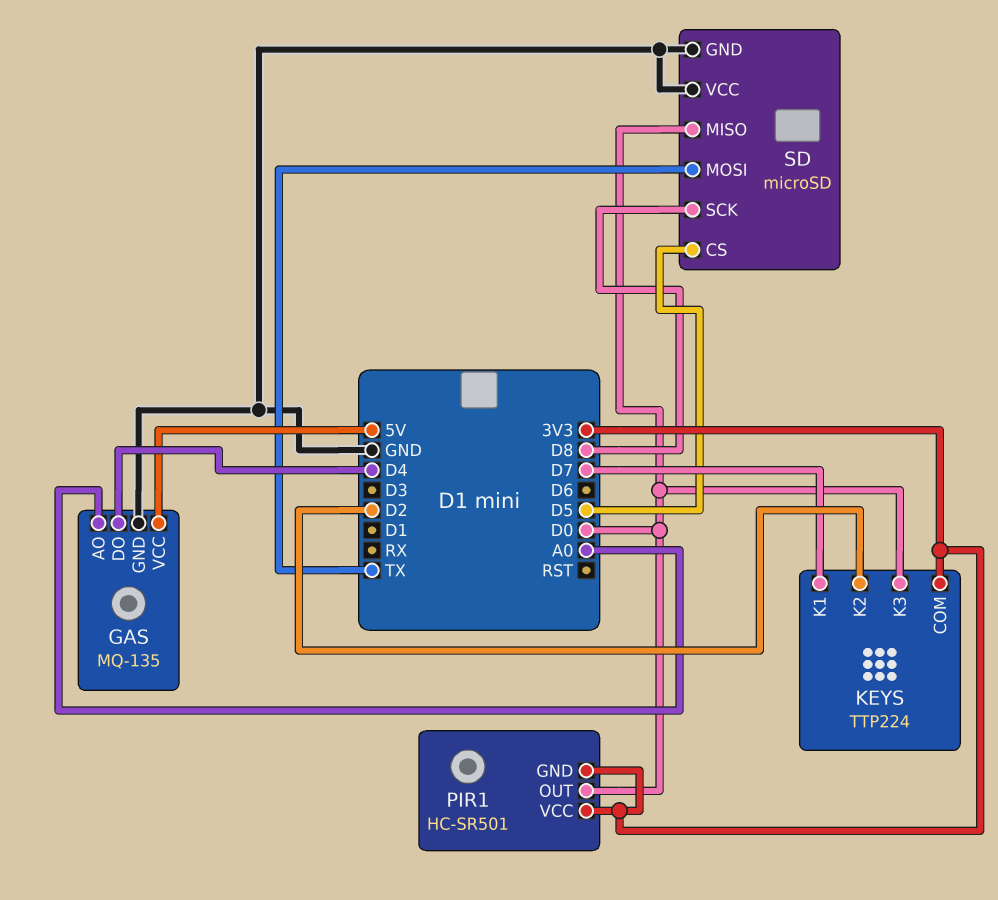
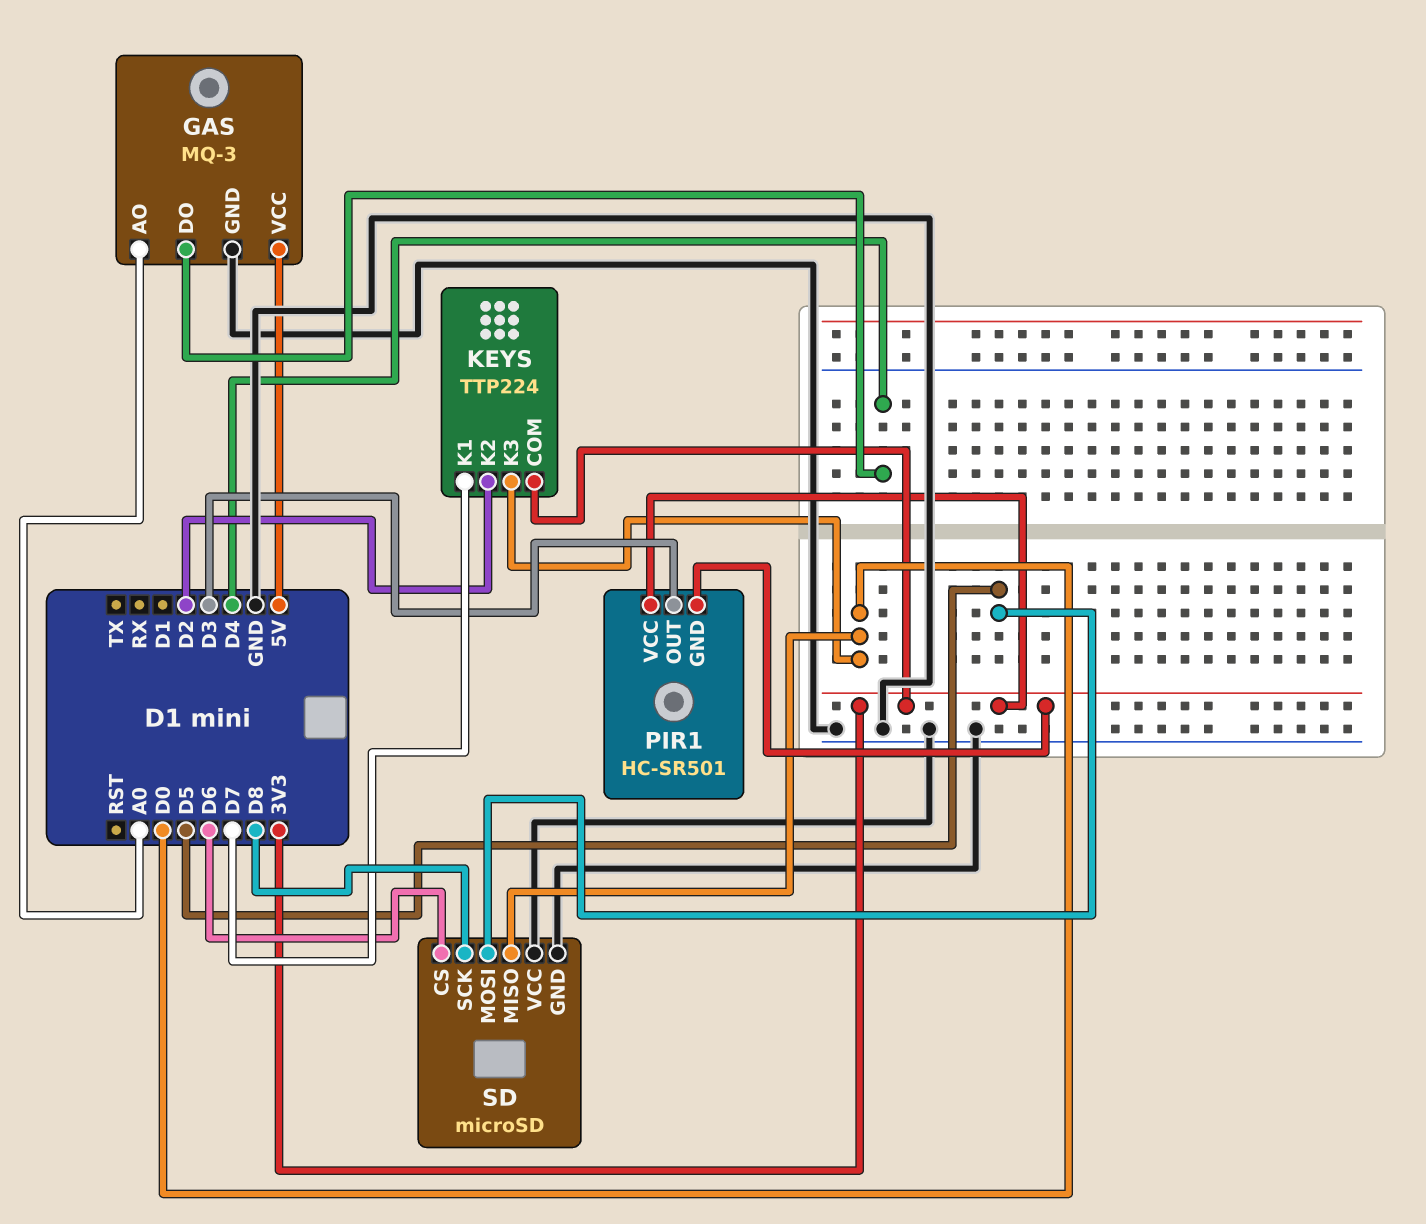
GAS: MQ-135 -> MQ-3
PIR1 pin OUT: D0 -> D3
SD pin CS: D5 -> D6
SD pin MOSI: TX -> D5

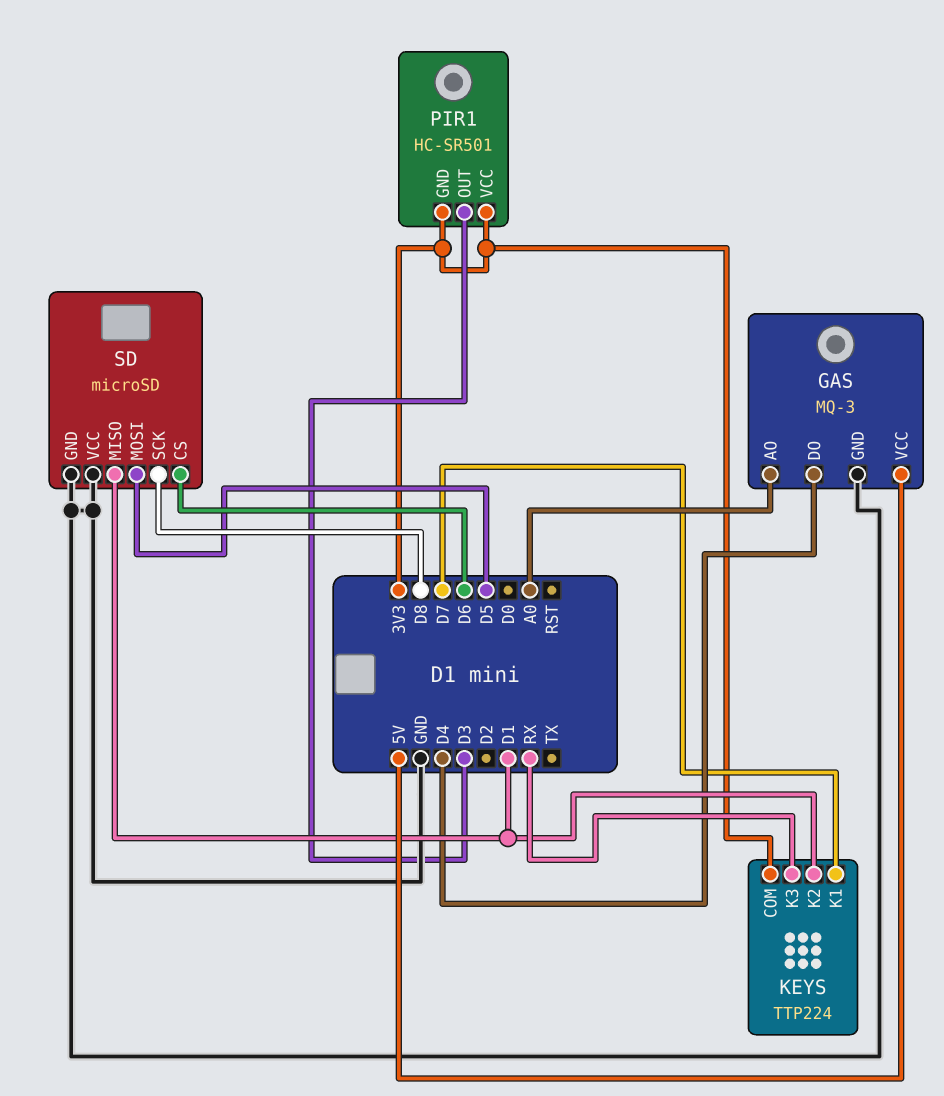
KEYS pin K2: D2 -> D1
KEYS pin K3: D0 -> RX
SD pin MISO: D0 -> D1

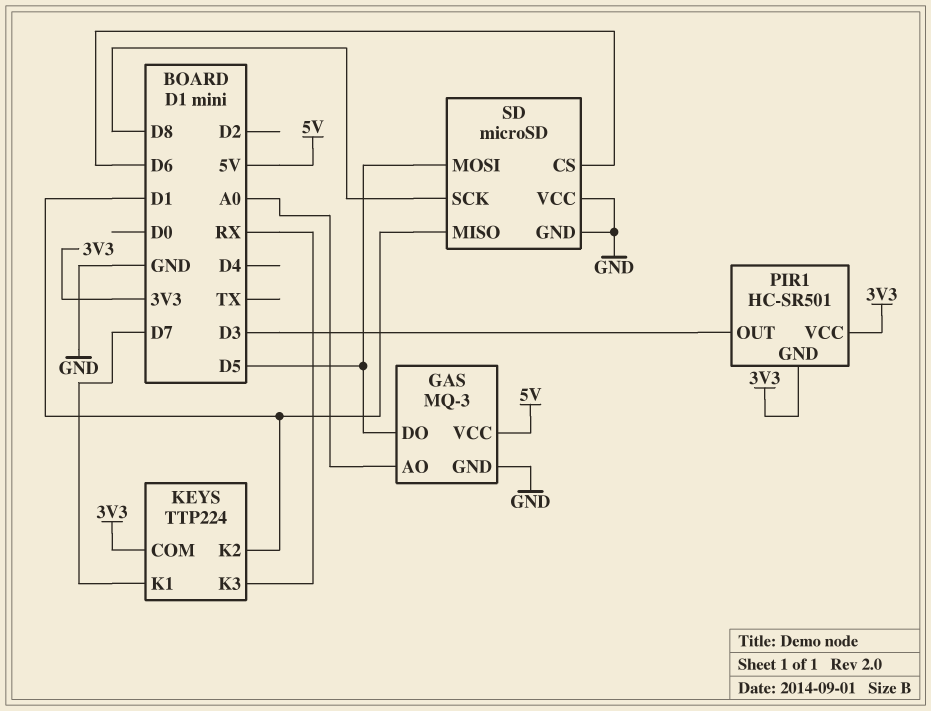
GAS pin DO: D4 -> D5

